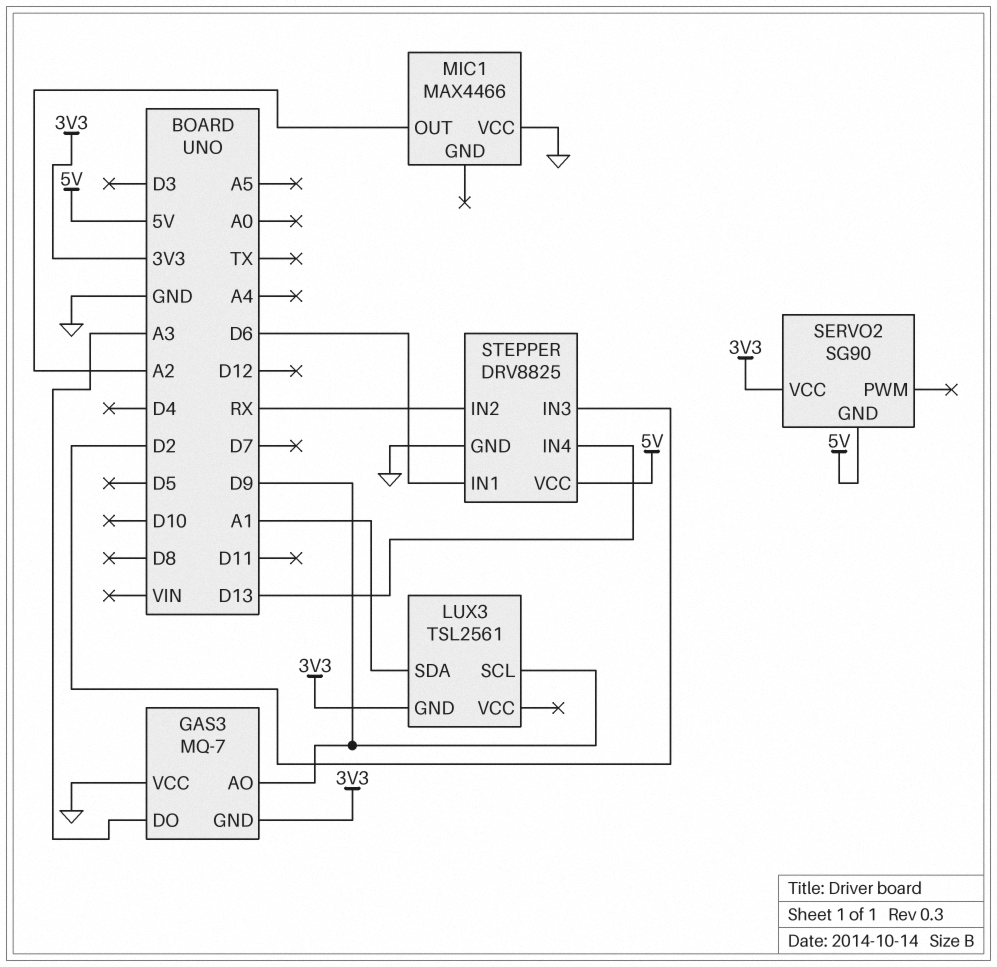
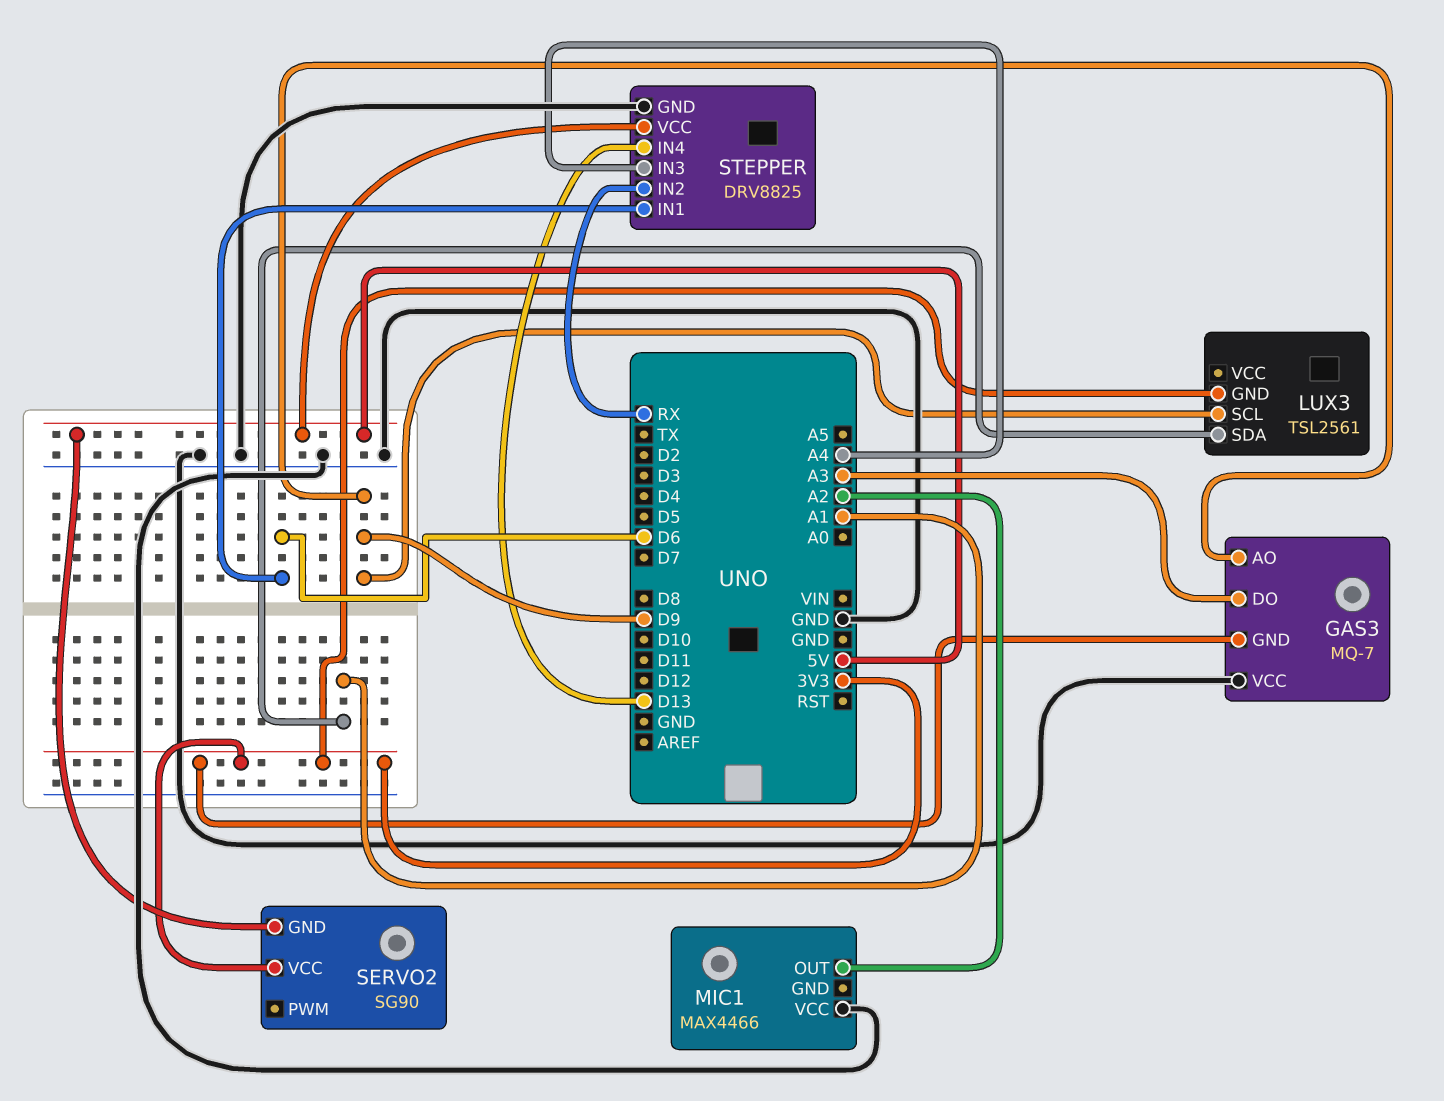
STEPPER pin IN3: D2 -> A4

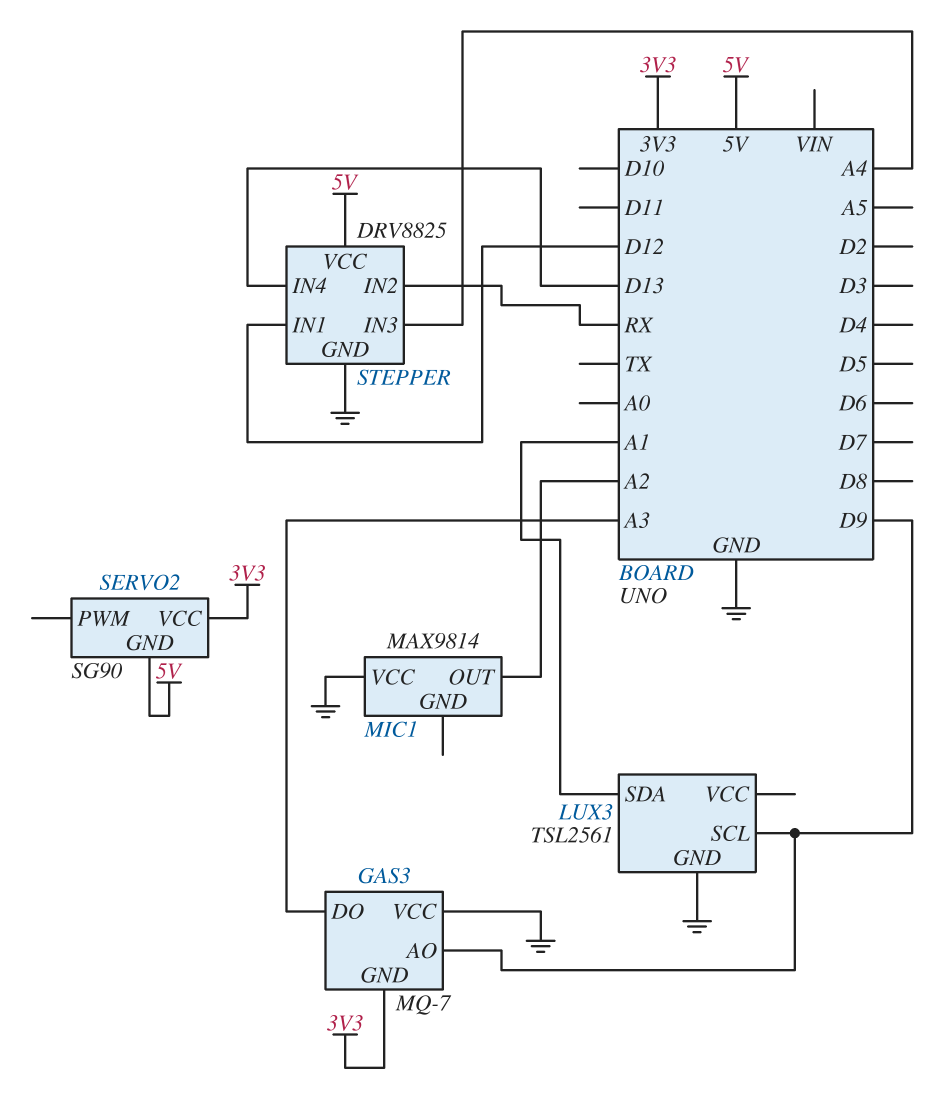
LUX3 pin GND: 3V3 -> GND
MIC1: MAX4466 -> MAX9814
STEPPER pin IN1: D6 -> D12

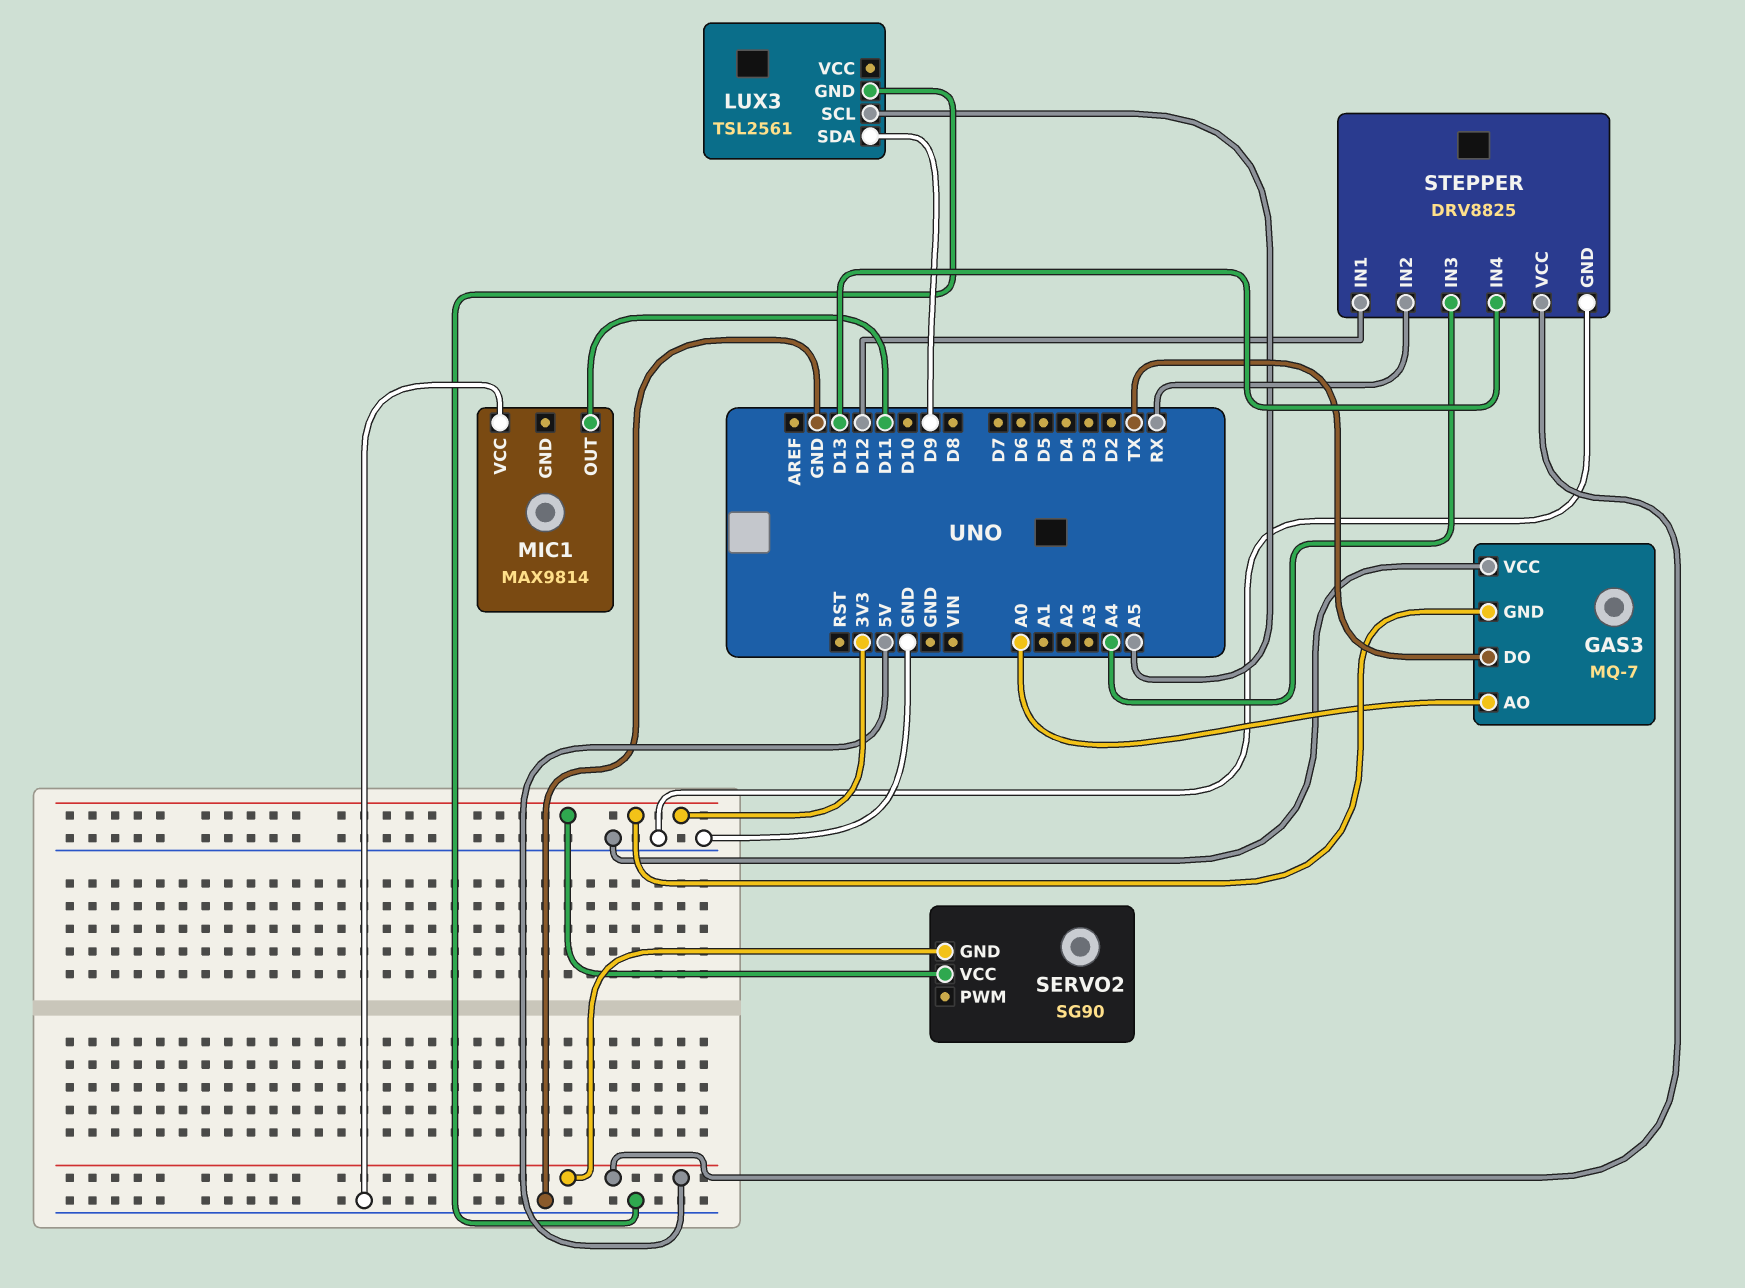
GAS3 pin AO: D9 -> A0
GAS3 pin DO: A3 -> TX
LUX3 pin SCL: D9 -> A5
LUX3 pin SDA: A1 -> D9
MIC1 pin OUT: A2 -> D11

